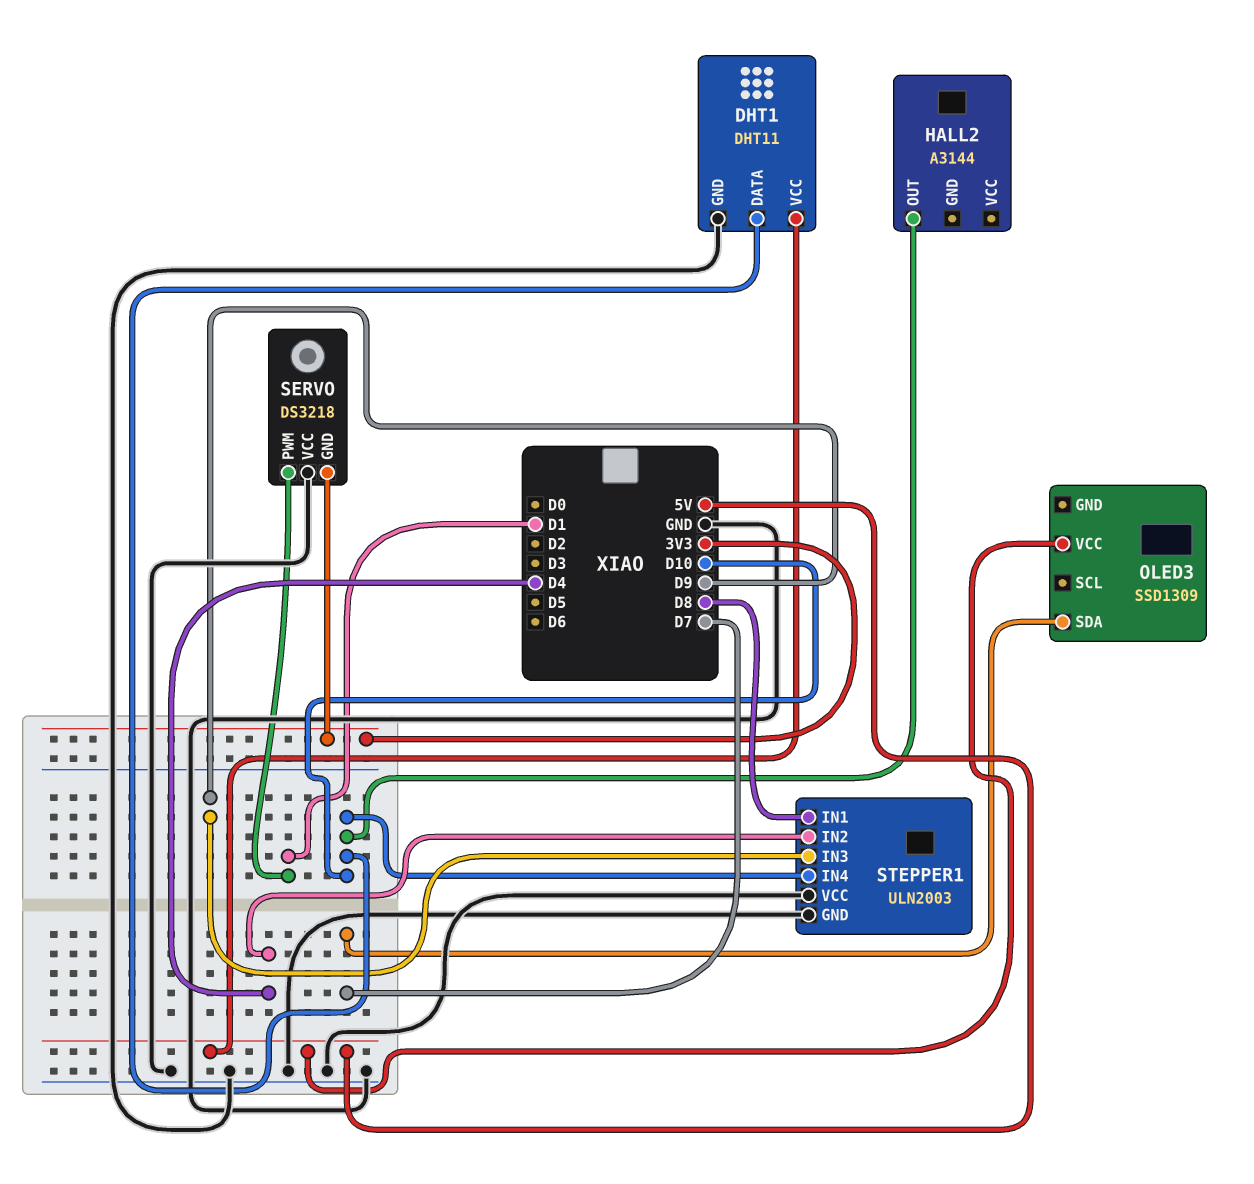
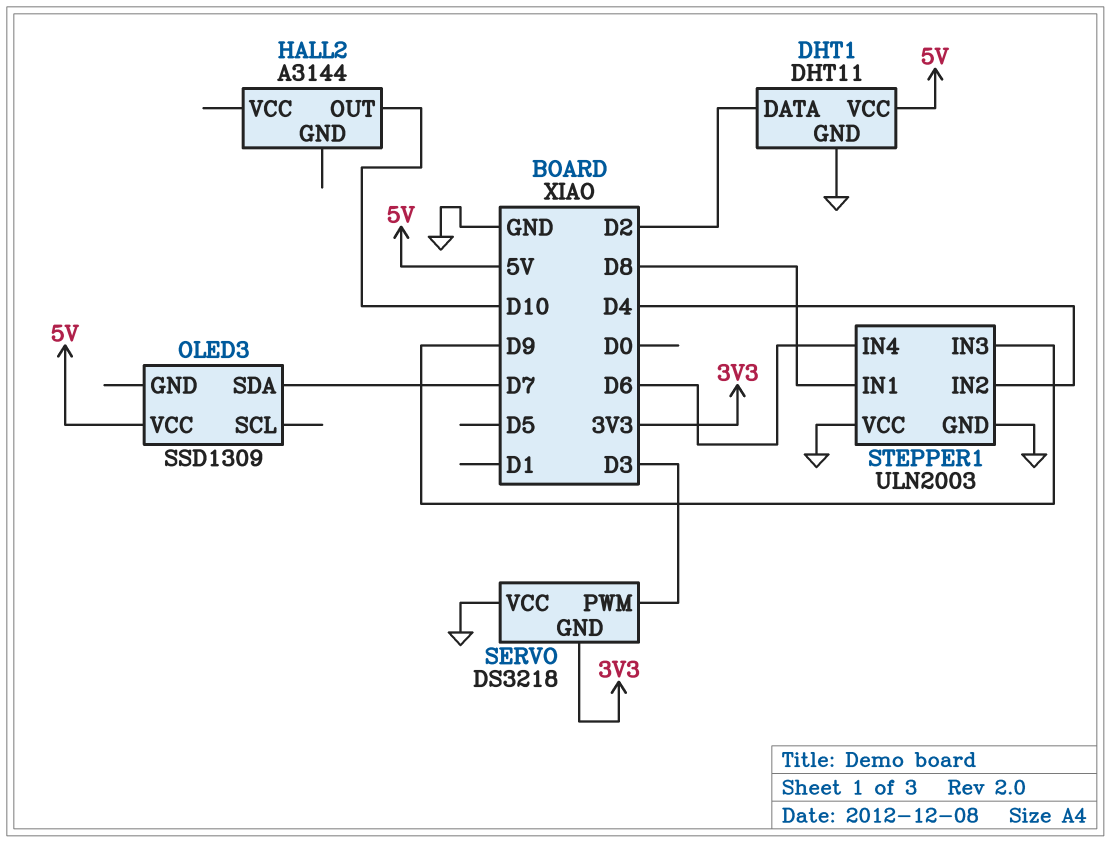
DHT1 pin DATA: D10 -> D2
SERVO pin PWM: D1 -> D3
STEPPER1 pin IN4: D10 -> D6

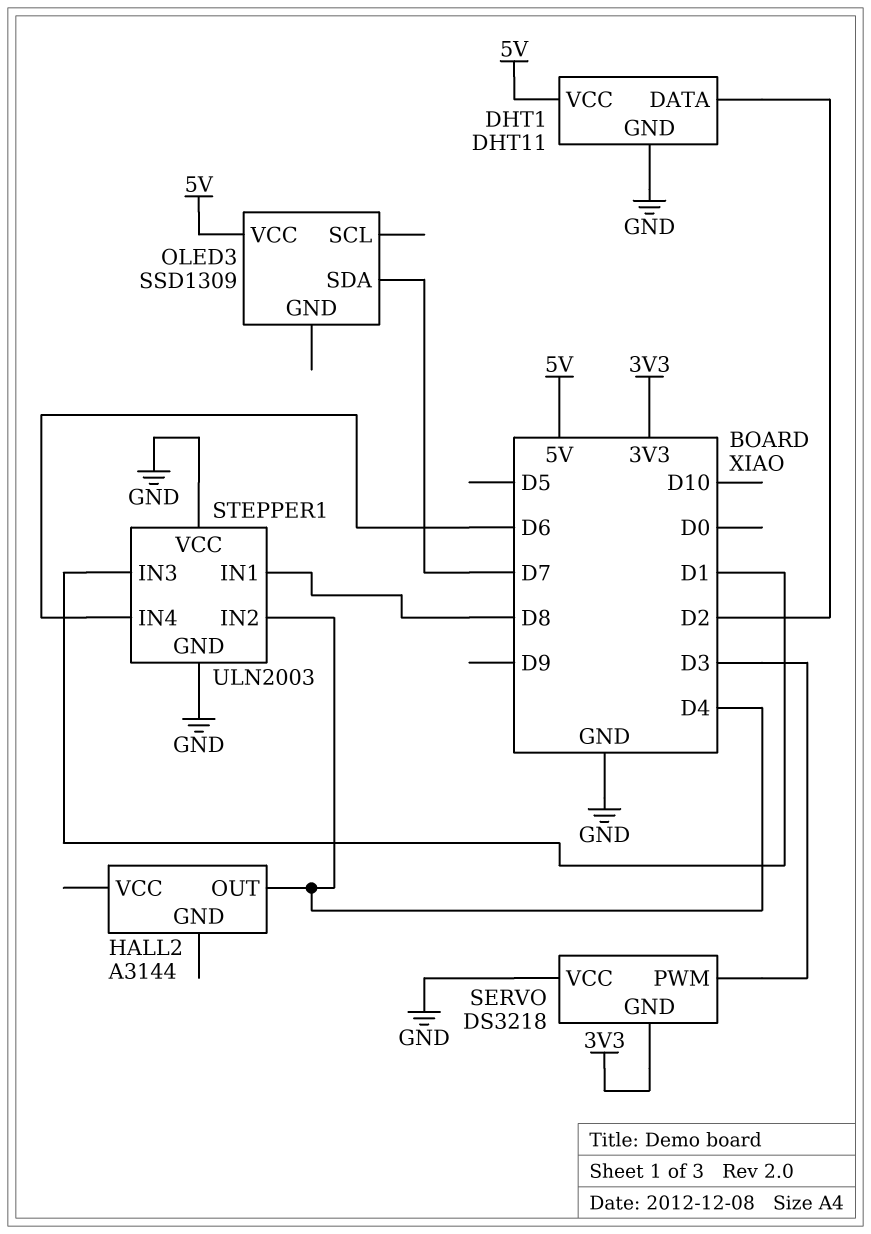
HALL2 pin OUT: D10 -> D4
STEPPER1 pin IN3: D9 -> D1

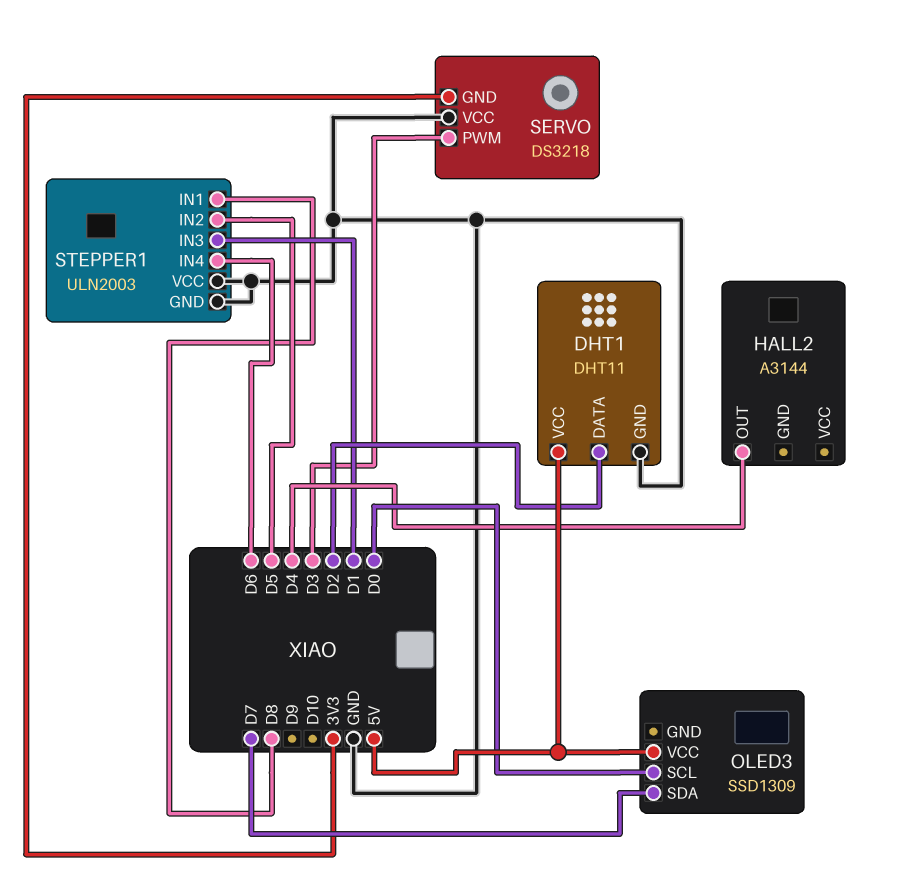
OLED3 pin SCL: none -> D0
STEPPER1 pin IN2: D4 -> D5

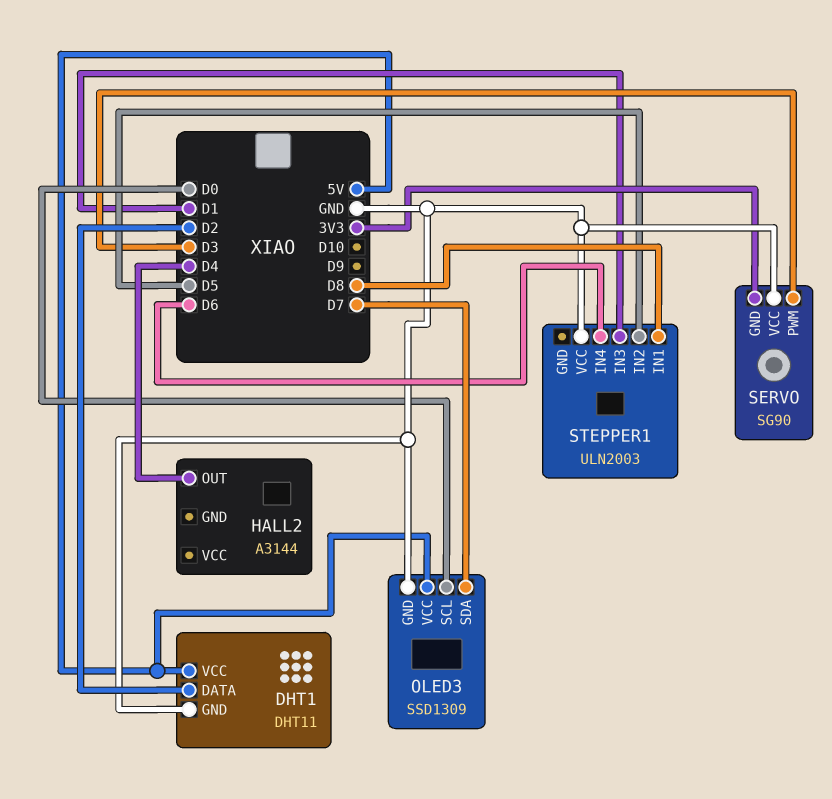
OLED3 pin GND: none -> GND
SERVO: DS3218 -> SG90
STEPPER1 pin GND: GND -> none

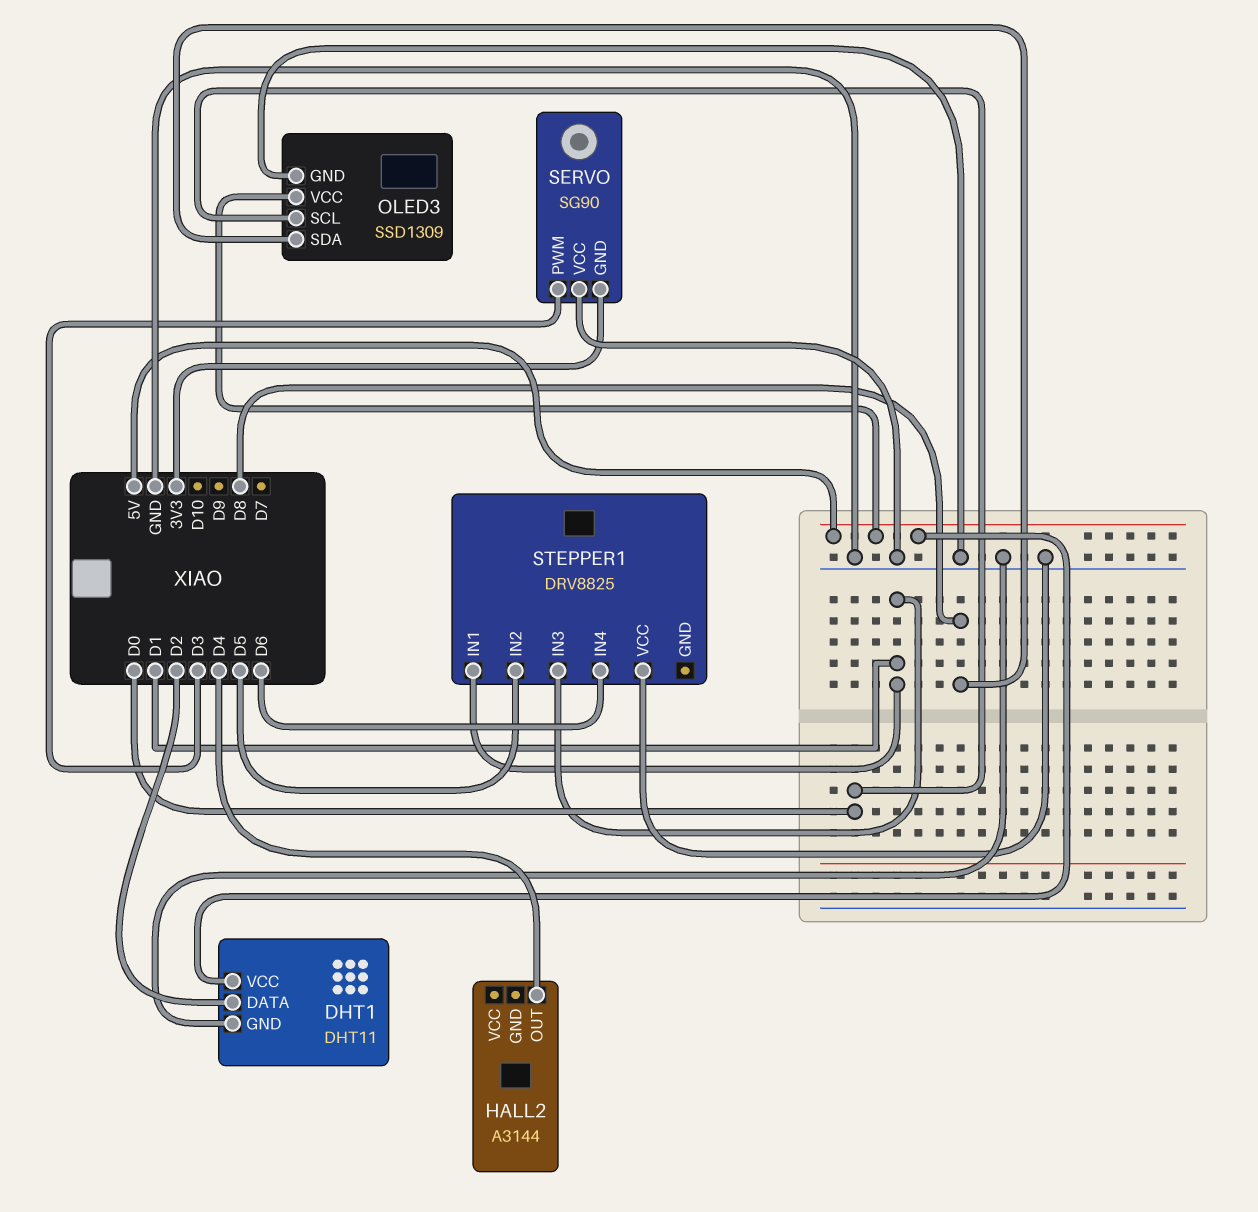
OLED3 pin SDA: D7 -> D8
STEPPER1: ULN2003 -> DRV8825
STEPPER1 pin IN1: D8 -> D1

